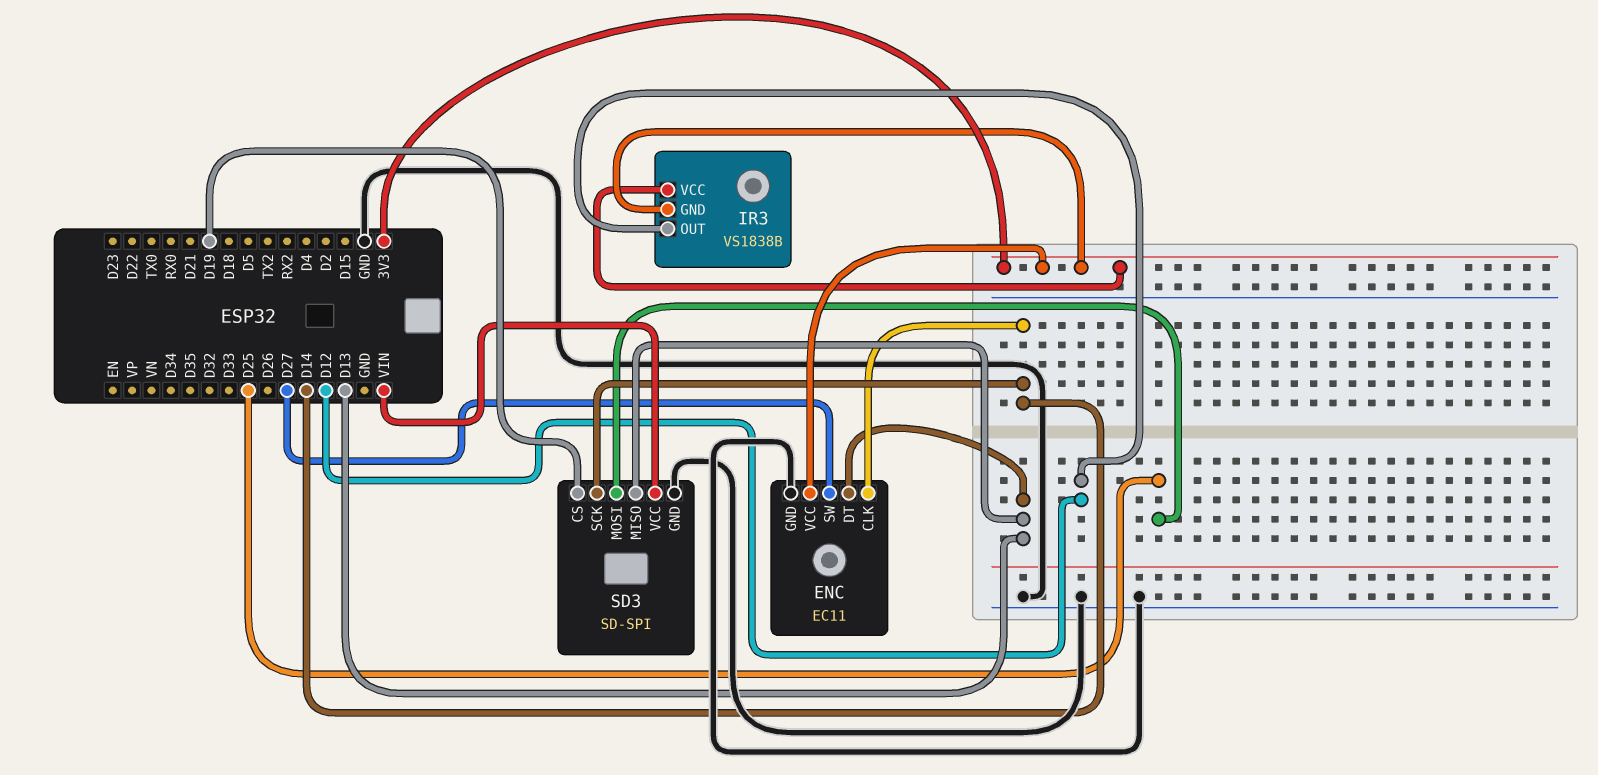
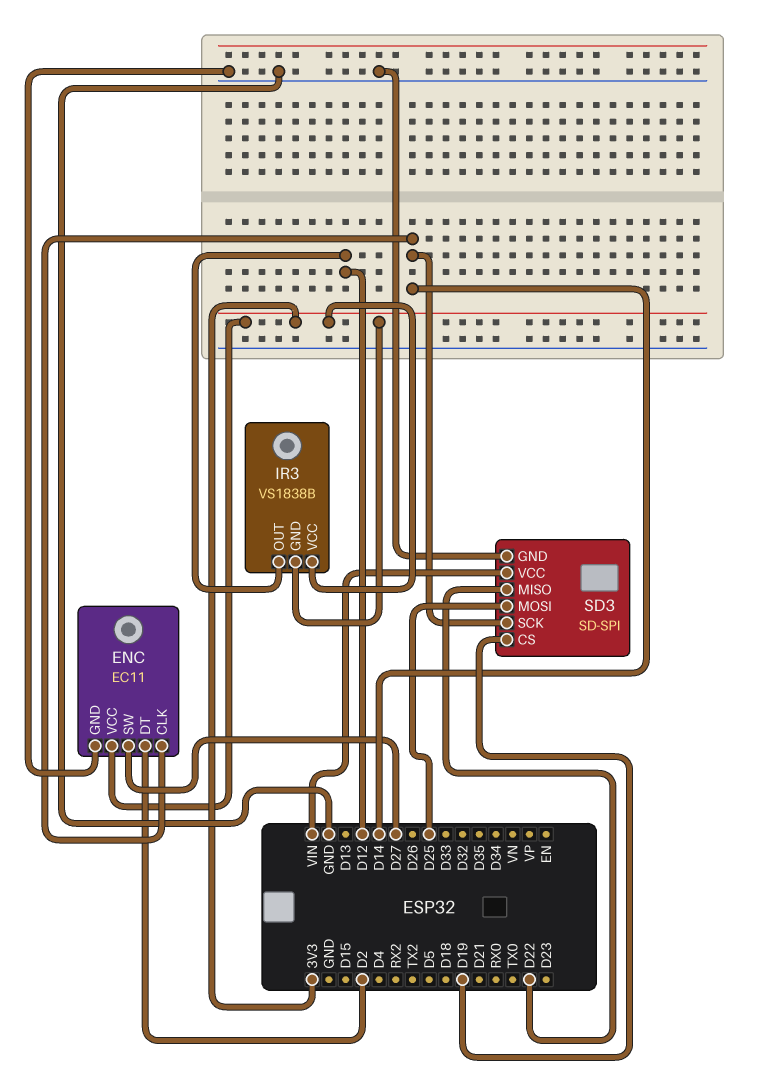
ENC pin DT: D13 -> D2
SD3 pin MISO: D13 -> D22

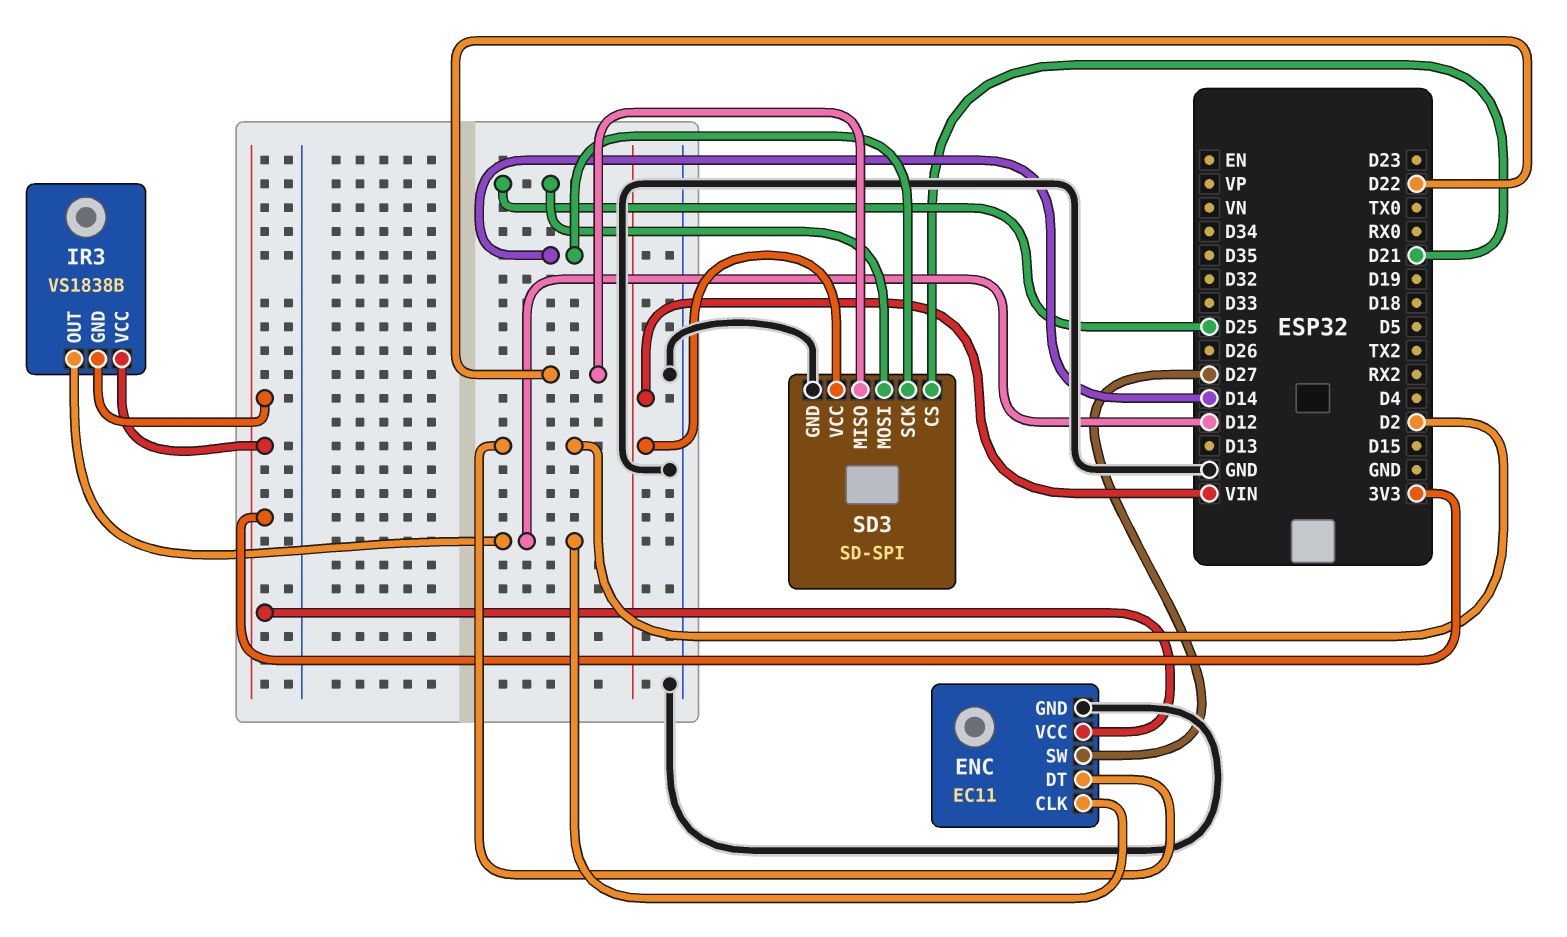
ENC pin CLK: D14 -> D12
SD3 pin CS: D19 -> D21

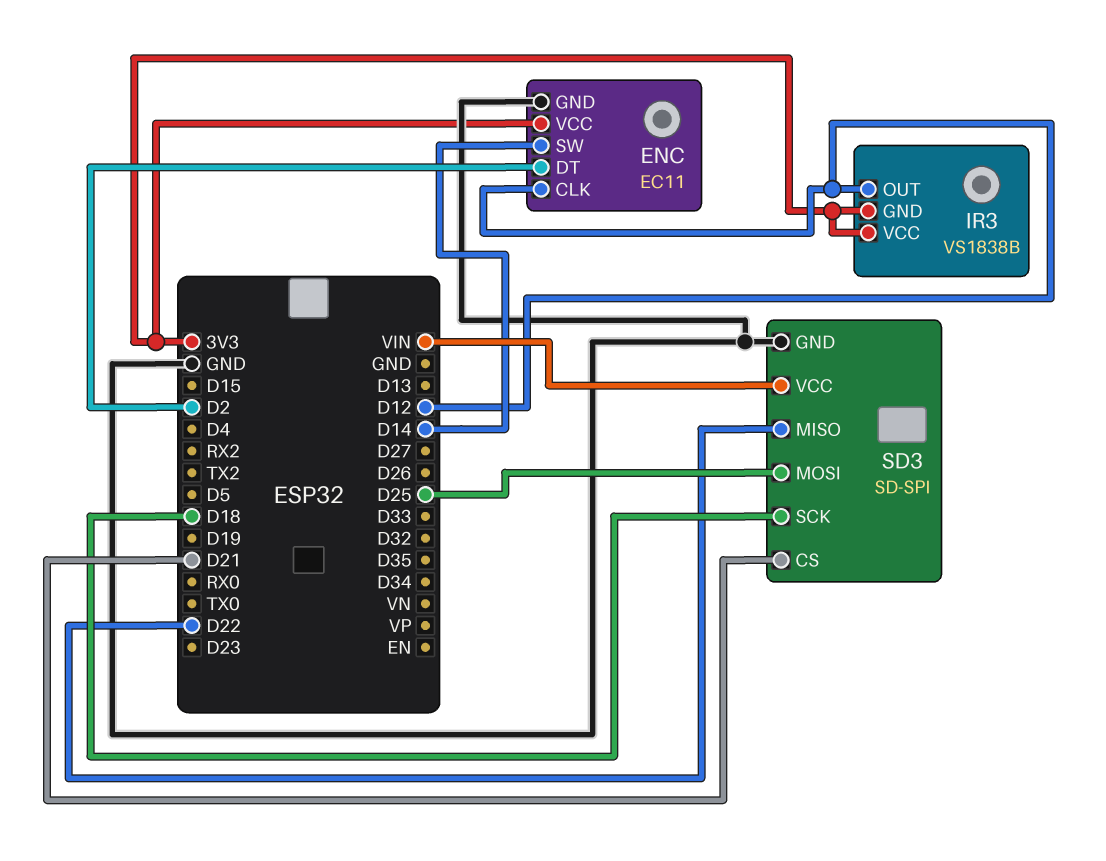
ENC pin SW: D27 -> D14
SD3 pin SCK: D14 -> D18

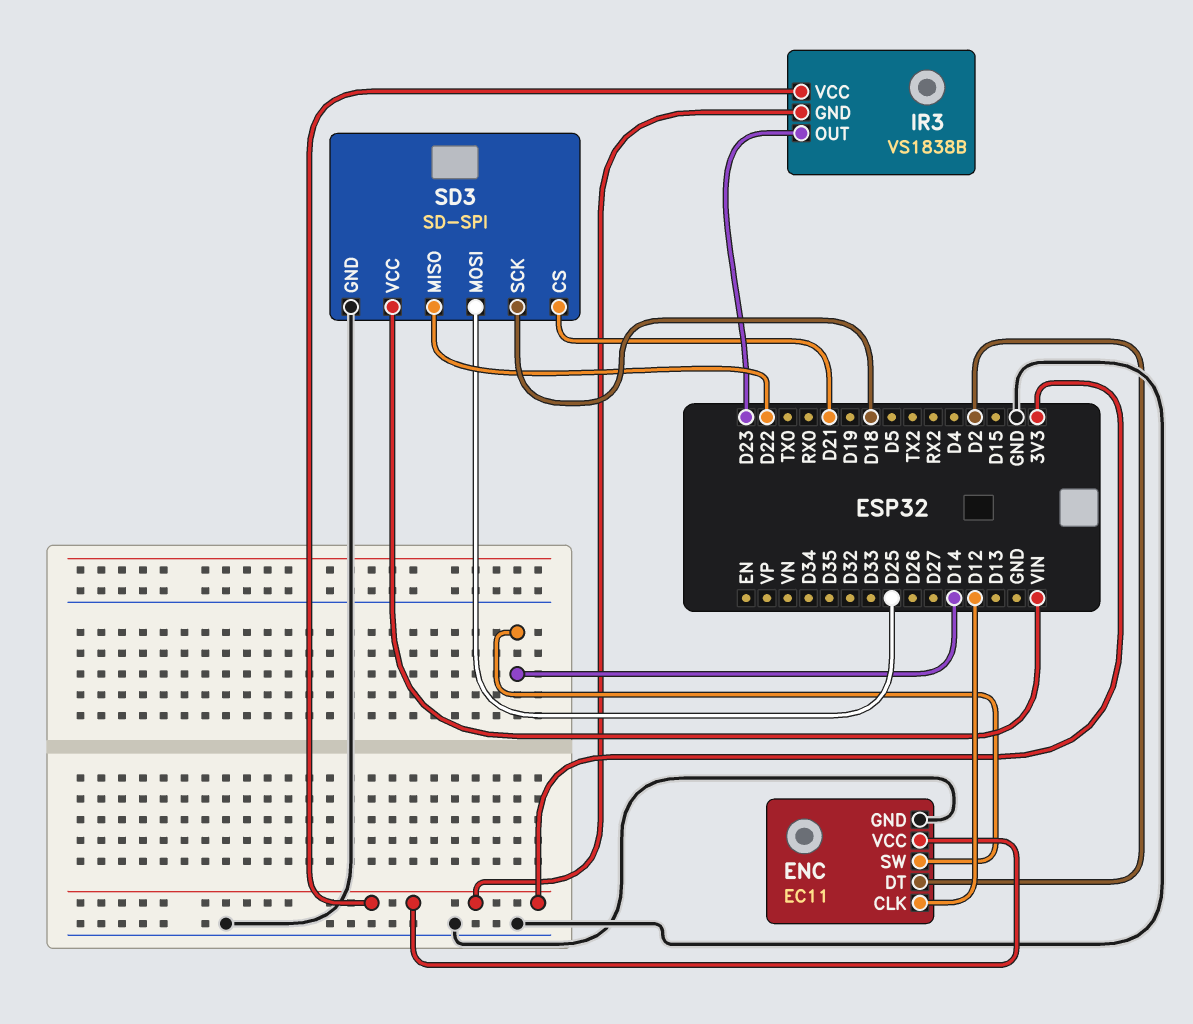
IR3 pin OUT: D12 -> D23

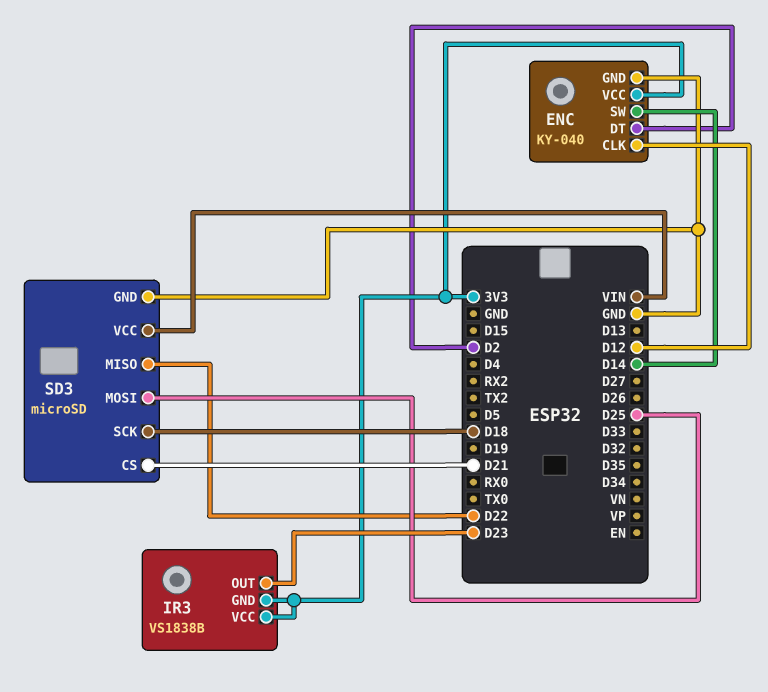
ENC: EC11 -> KY-040
SD3: SD-SPI -> microSD

